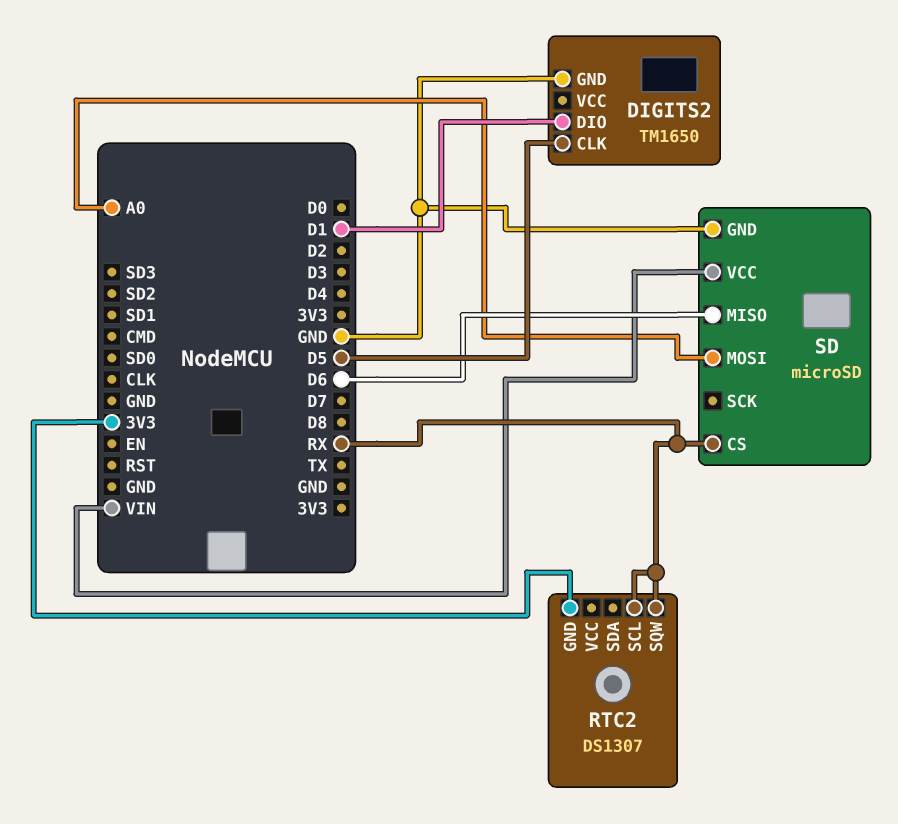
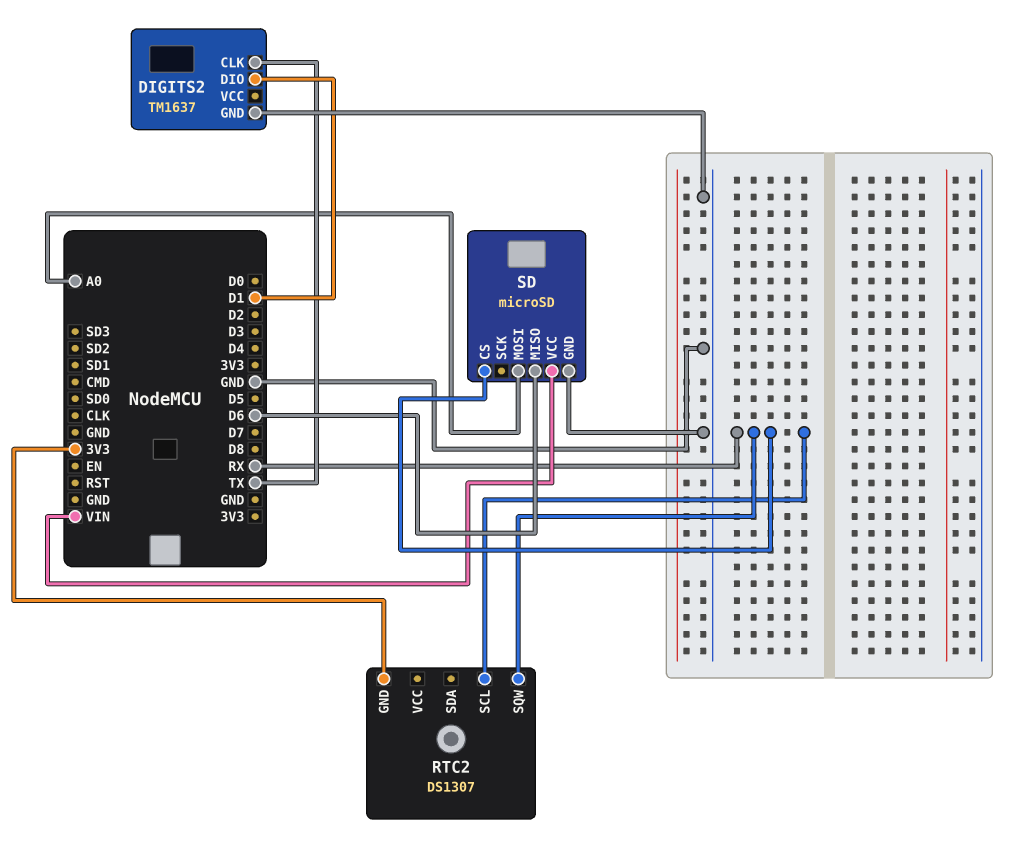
DIGITS2: TM1650 -> TM1637
DIGITS2 pin CLK: D5 -> TX

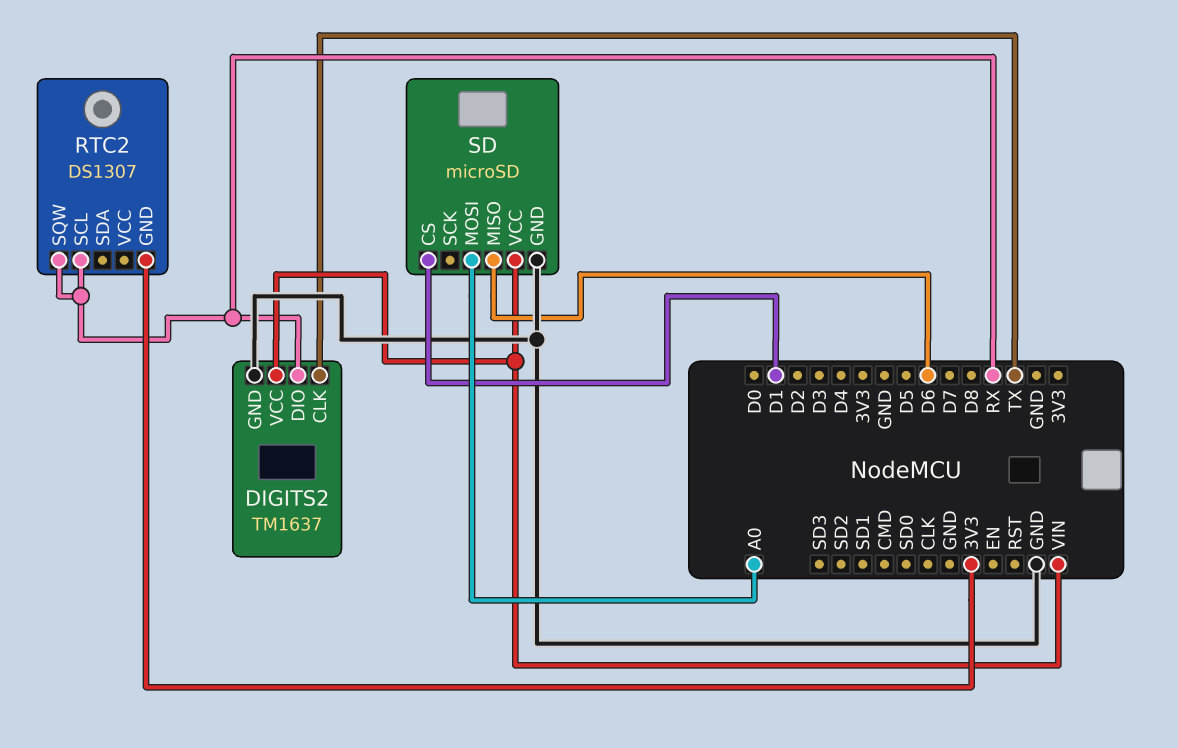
DIGITS2 pin DIO: D1 -> RX
DIGITS2 pin VCC: none -> VIN
SD pin CS: RX -> D1

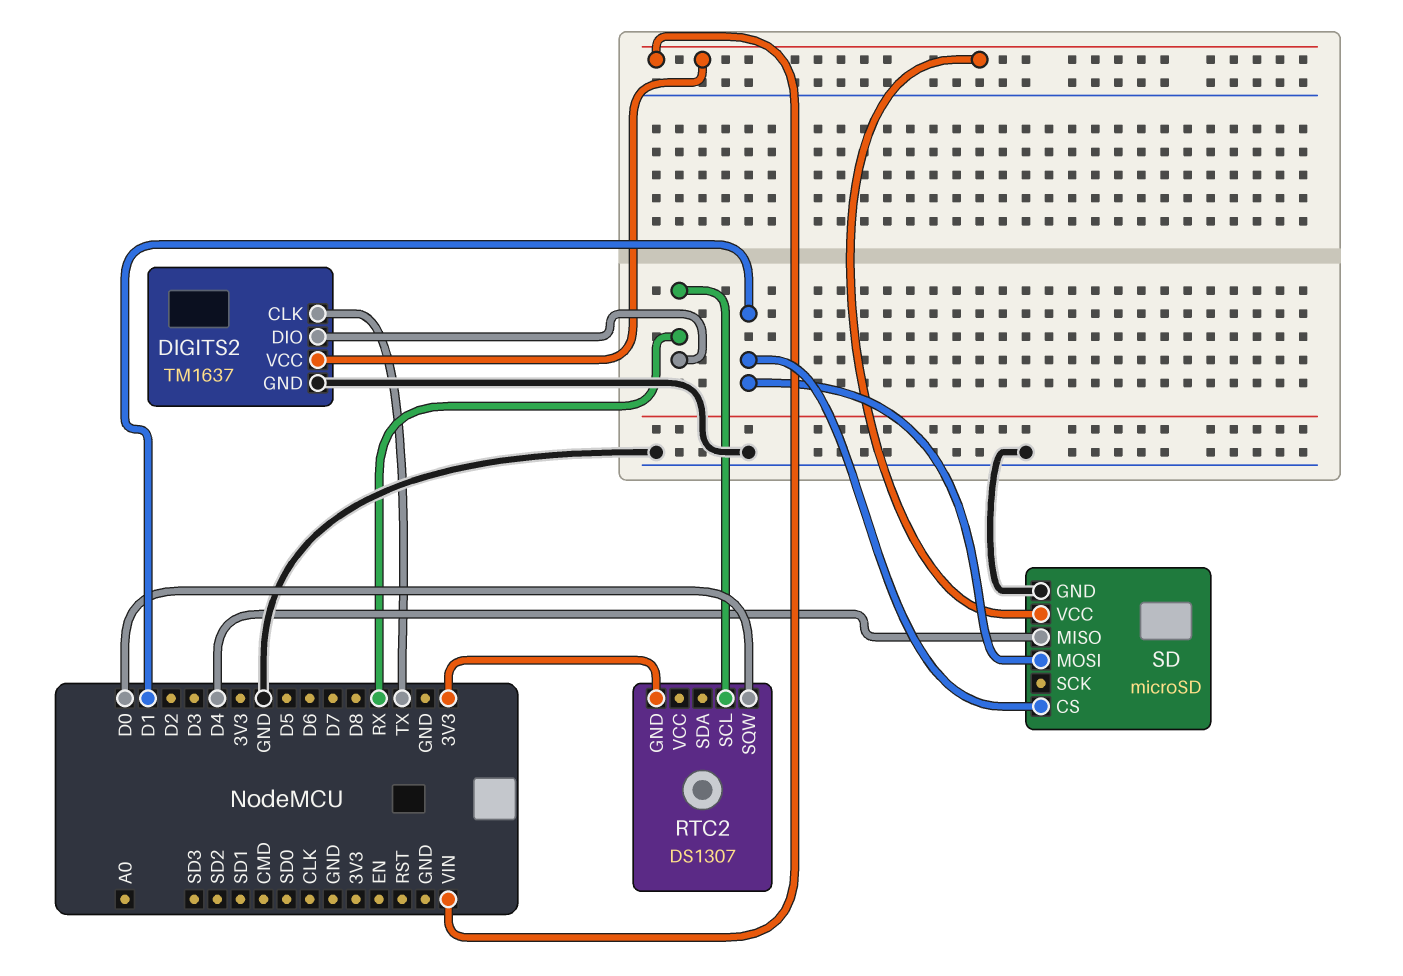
RTC2 pin SQW: RX -> D0
SD pin MISO: D6 -> D4
SD pin MOSI: A0 -> D1

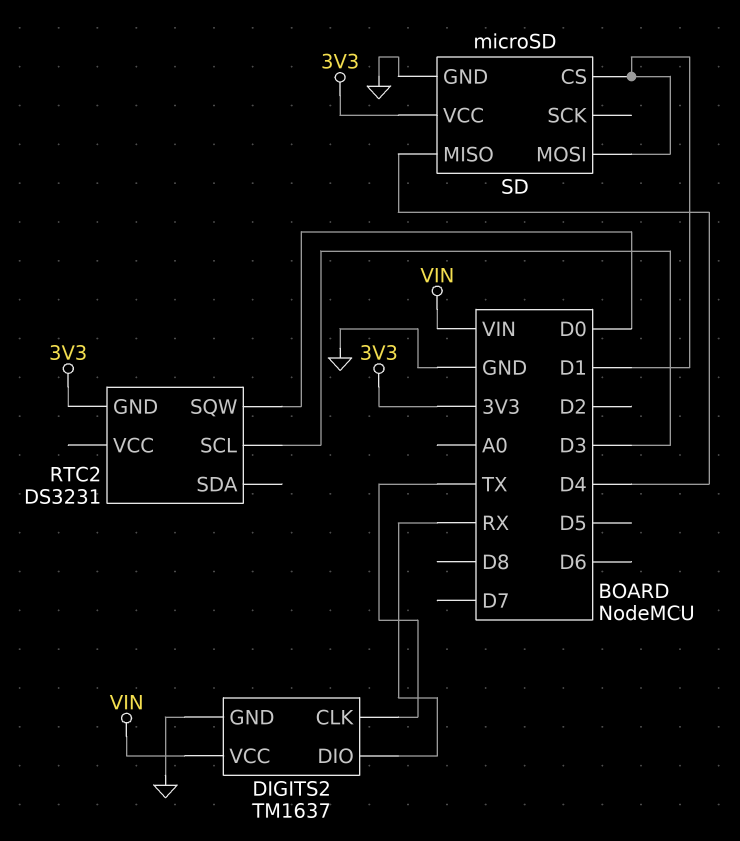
RTC2: DS1307 -> DS3231
RTC2 pin SCL: RX -> D3
SD pin VCC: VIN -> 3V3

